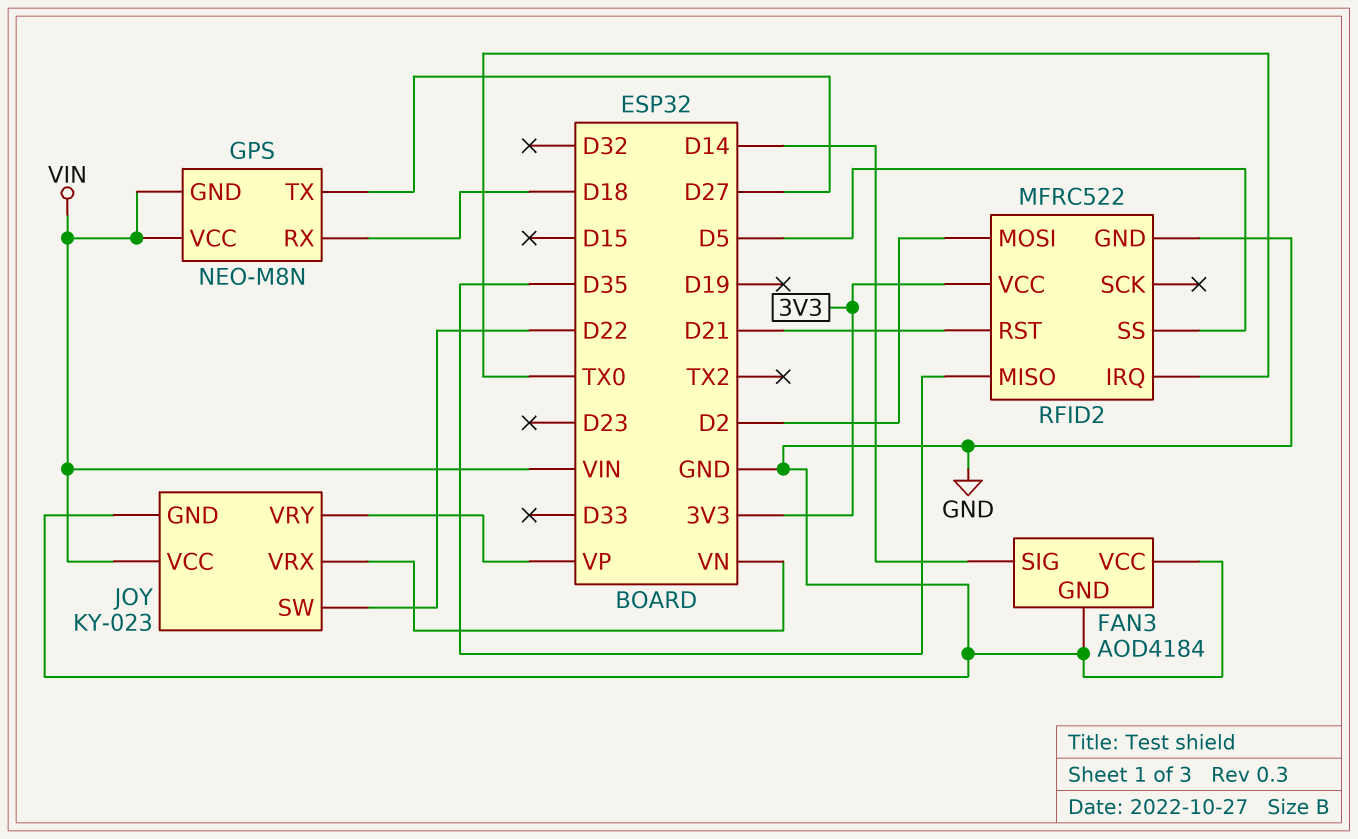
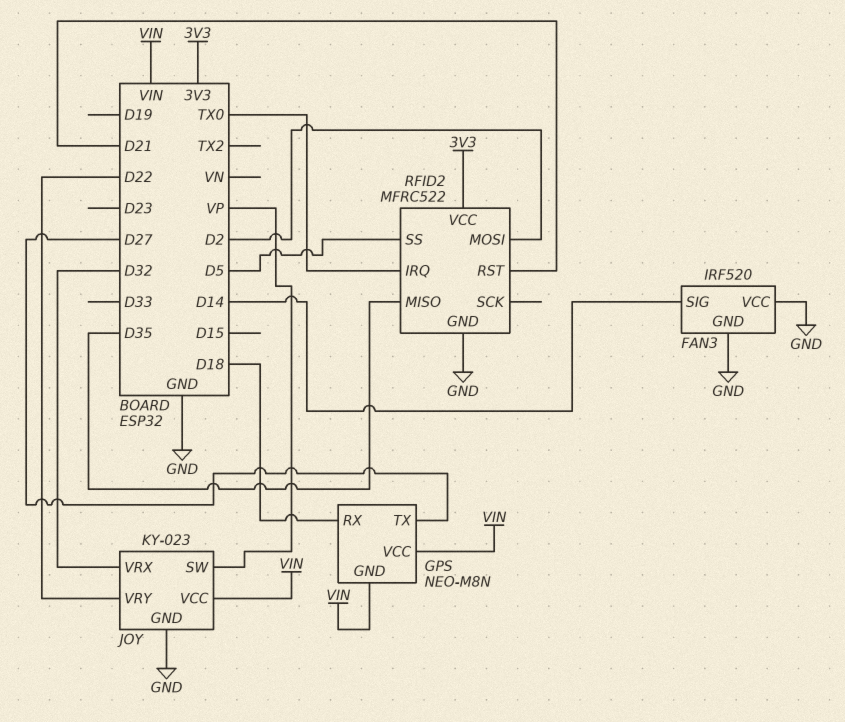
FAN3: AOD4184 -> IRF520
JOY pin SW: D22 -> VP
JOY pin VRX: VN -> D32
JOY pin VRY: VP -> D22

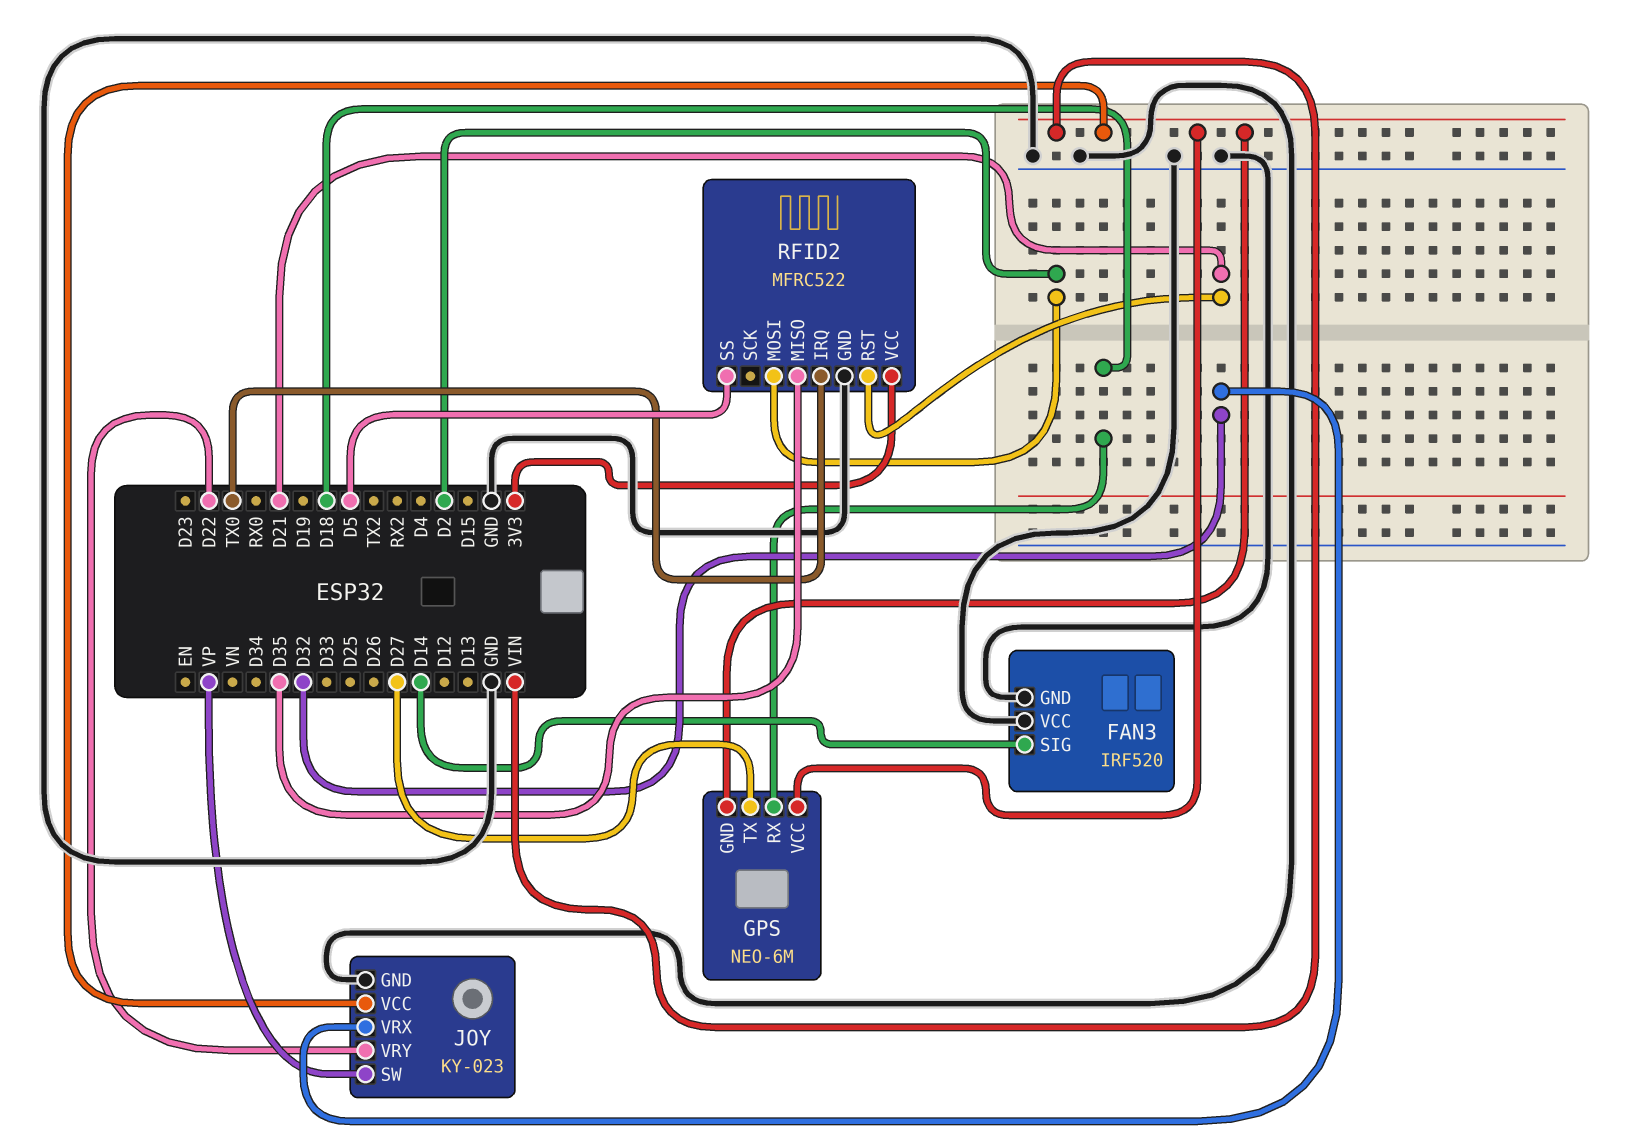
GPS: NEO-M8N -> NEO-6M

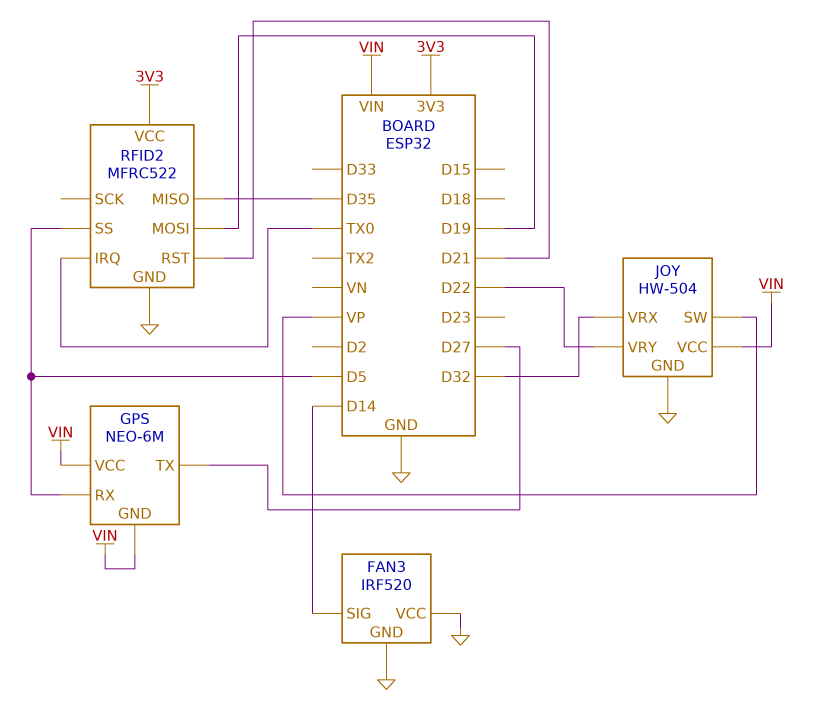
GPS pin RX: D18 -> D5
JOY: KY-023 -> HW-504
RFID2 pin MOSI: D2 -> D19

